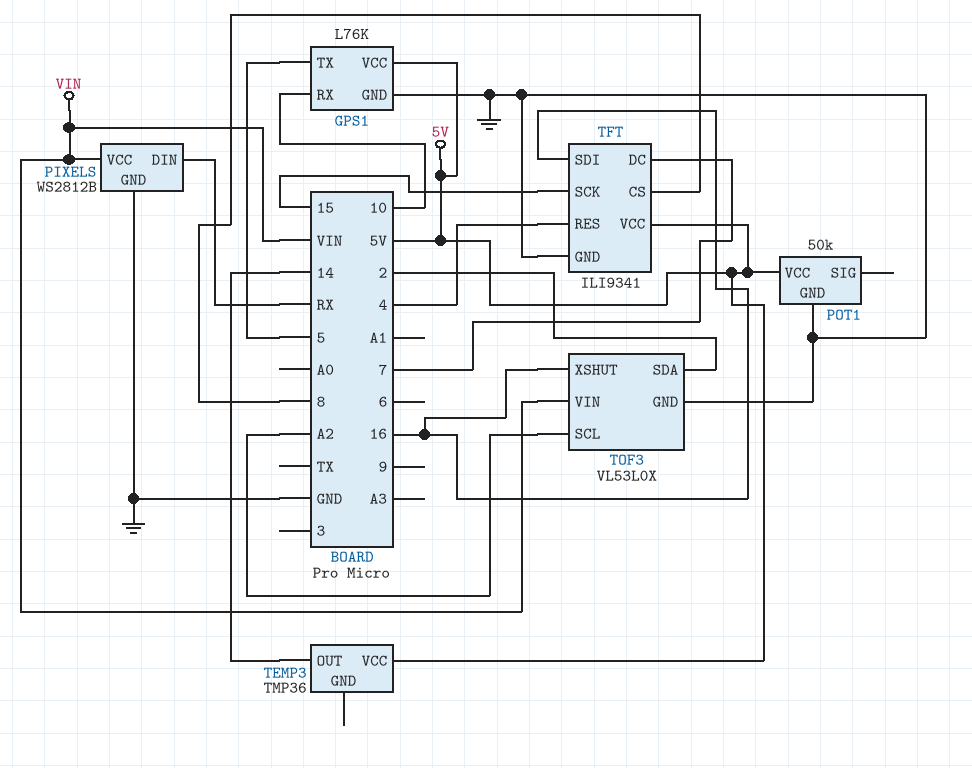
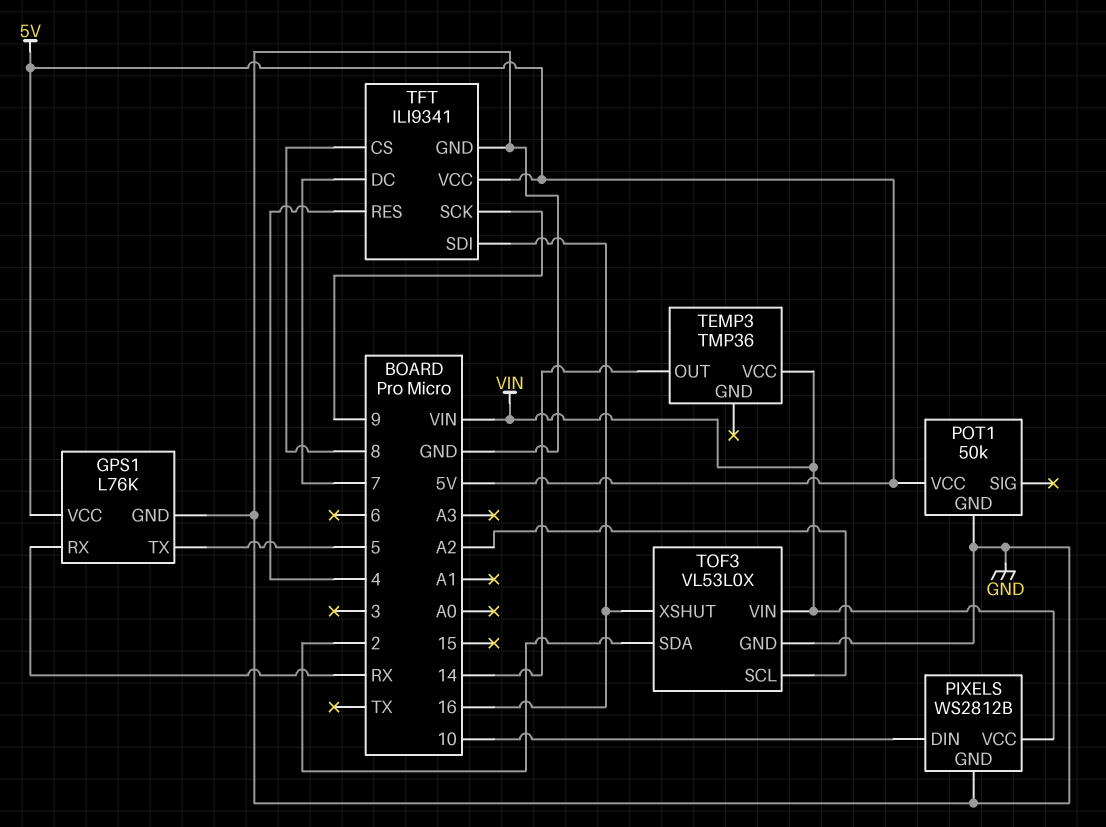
GPS1 pin RX: 10 -> RX
PIXELS pin DIN: RX -> 10
TEMP3 pin VCC: 5V -> VIN
TFT pin SCK: 15 -> 9

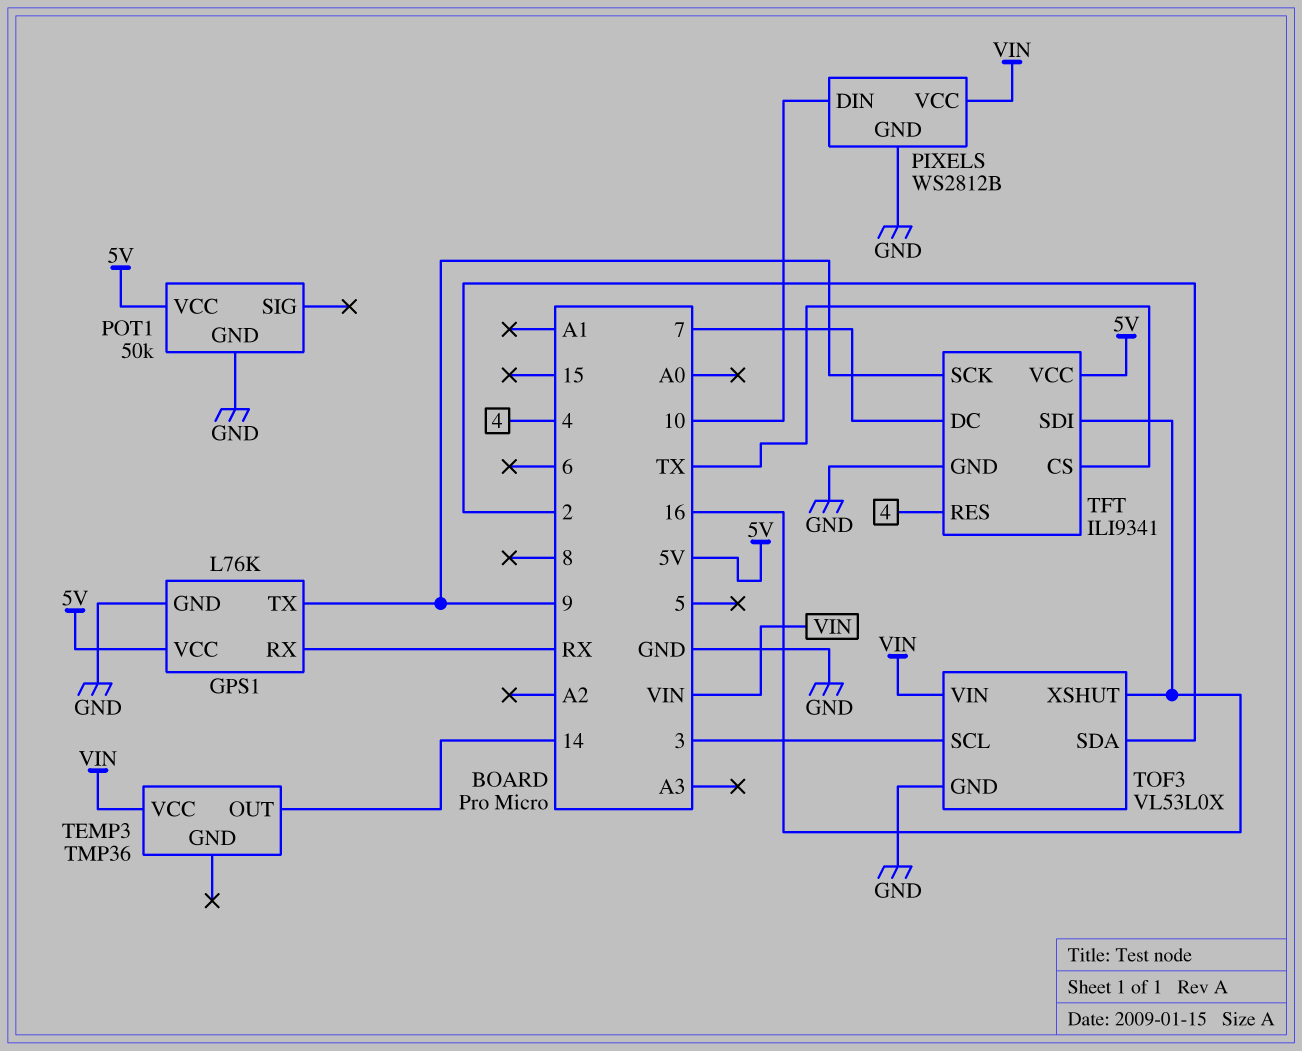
GPS1 pin TX: 5 -> 9
TFT pin CS: 8 -> TX
TOF3 pin SCL: A2 -> 3

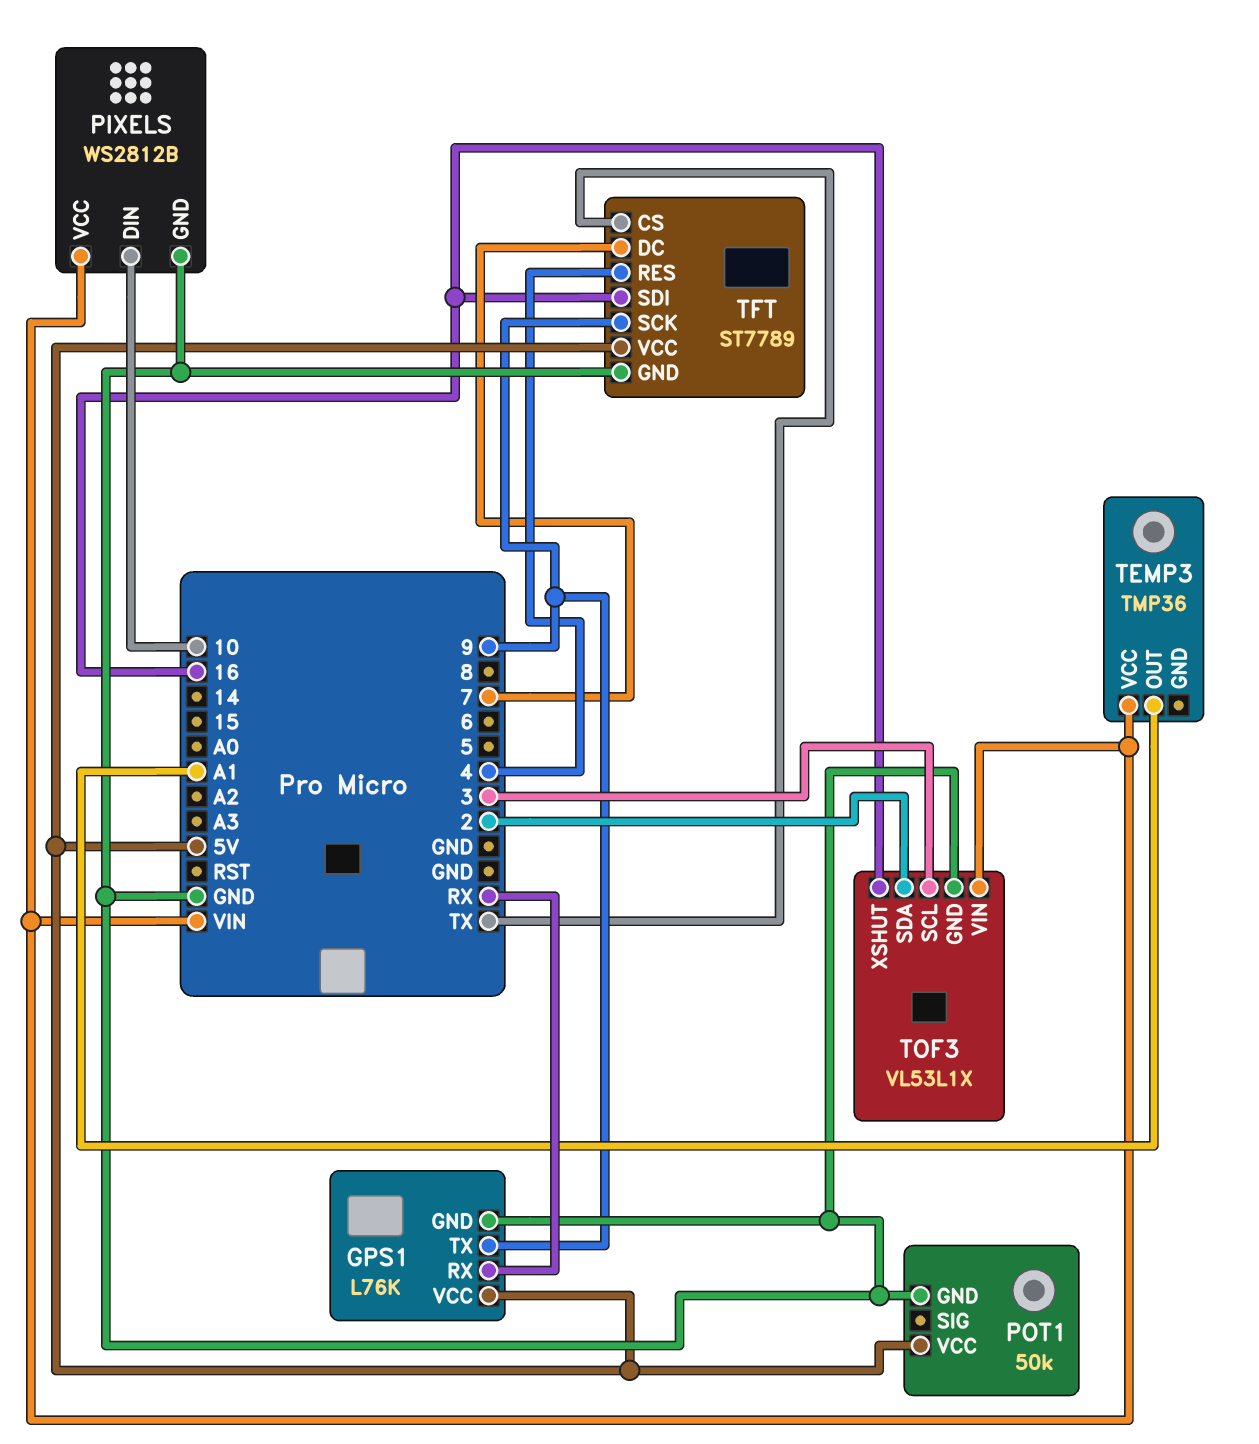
TEMP3 pin OUT: 14 -> A1
TFT: ILI9341 -> ST7789
TOF3: VL53L0X -> VL53L1X

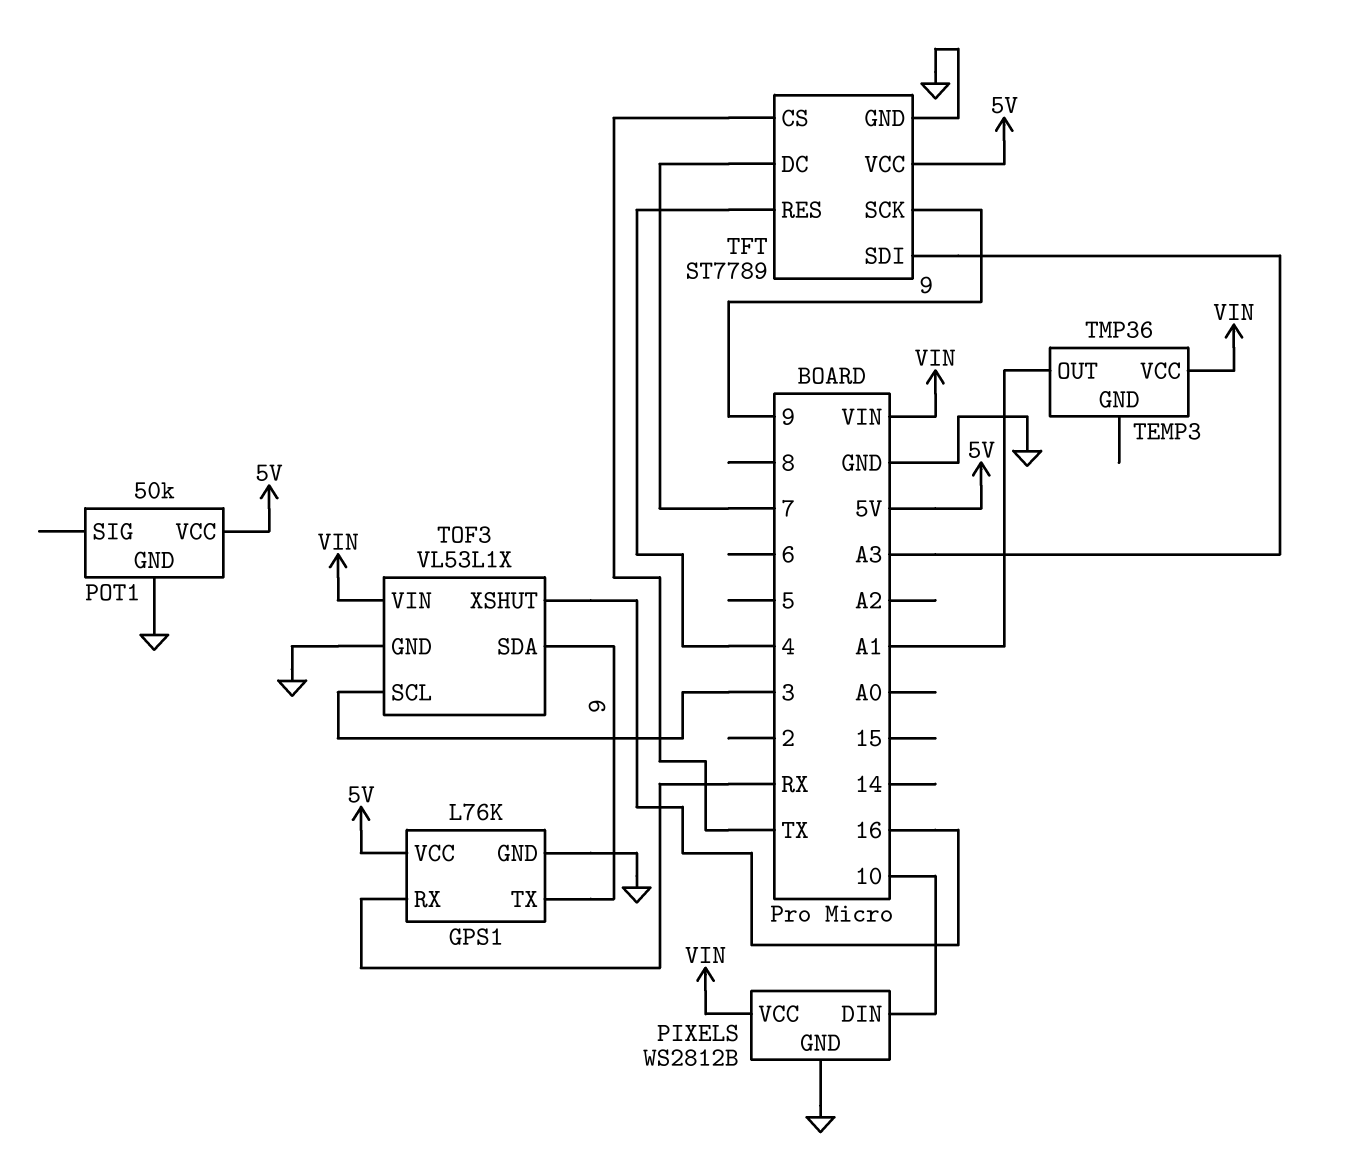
TFT pin SDI: 16 -> A3
TOF3 pin SDA: 2 -> 9

